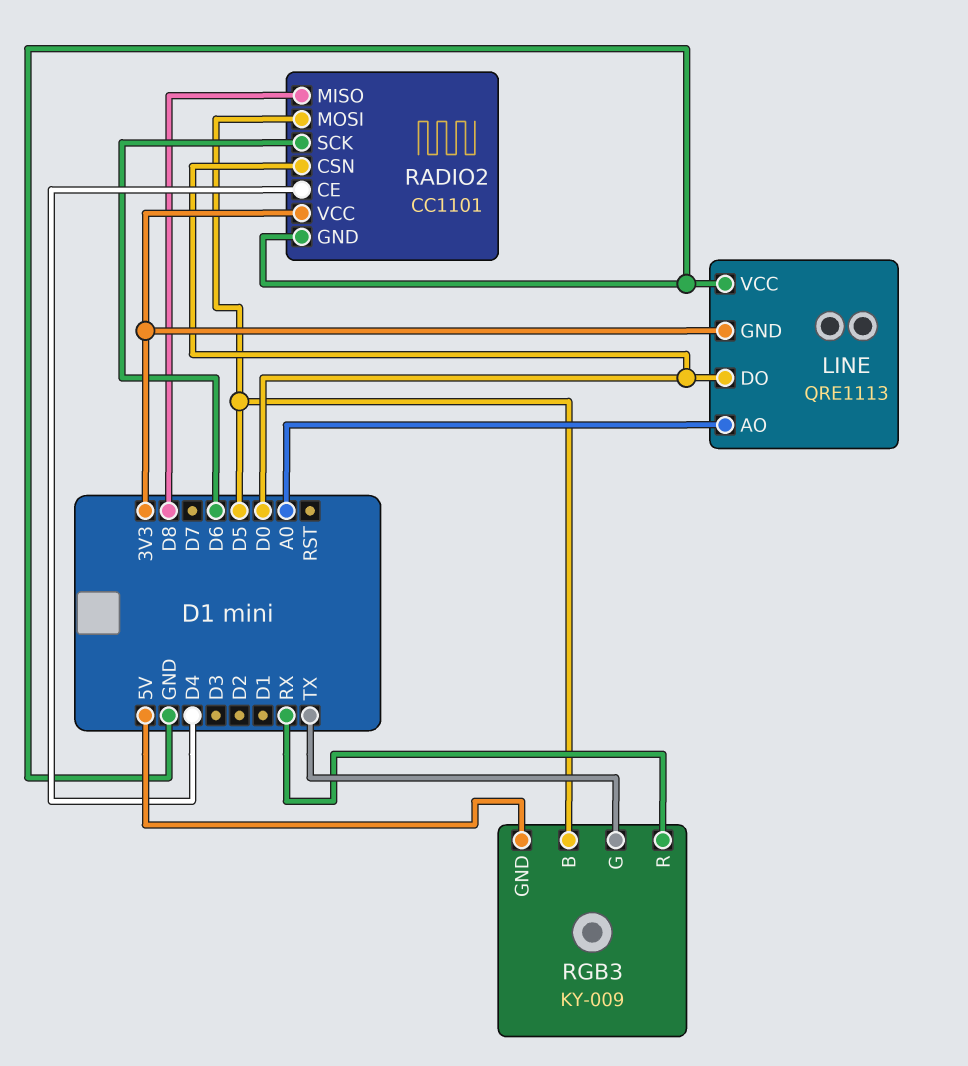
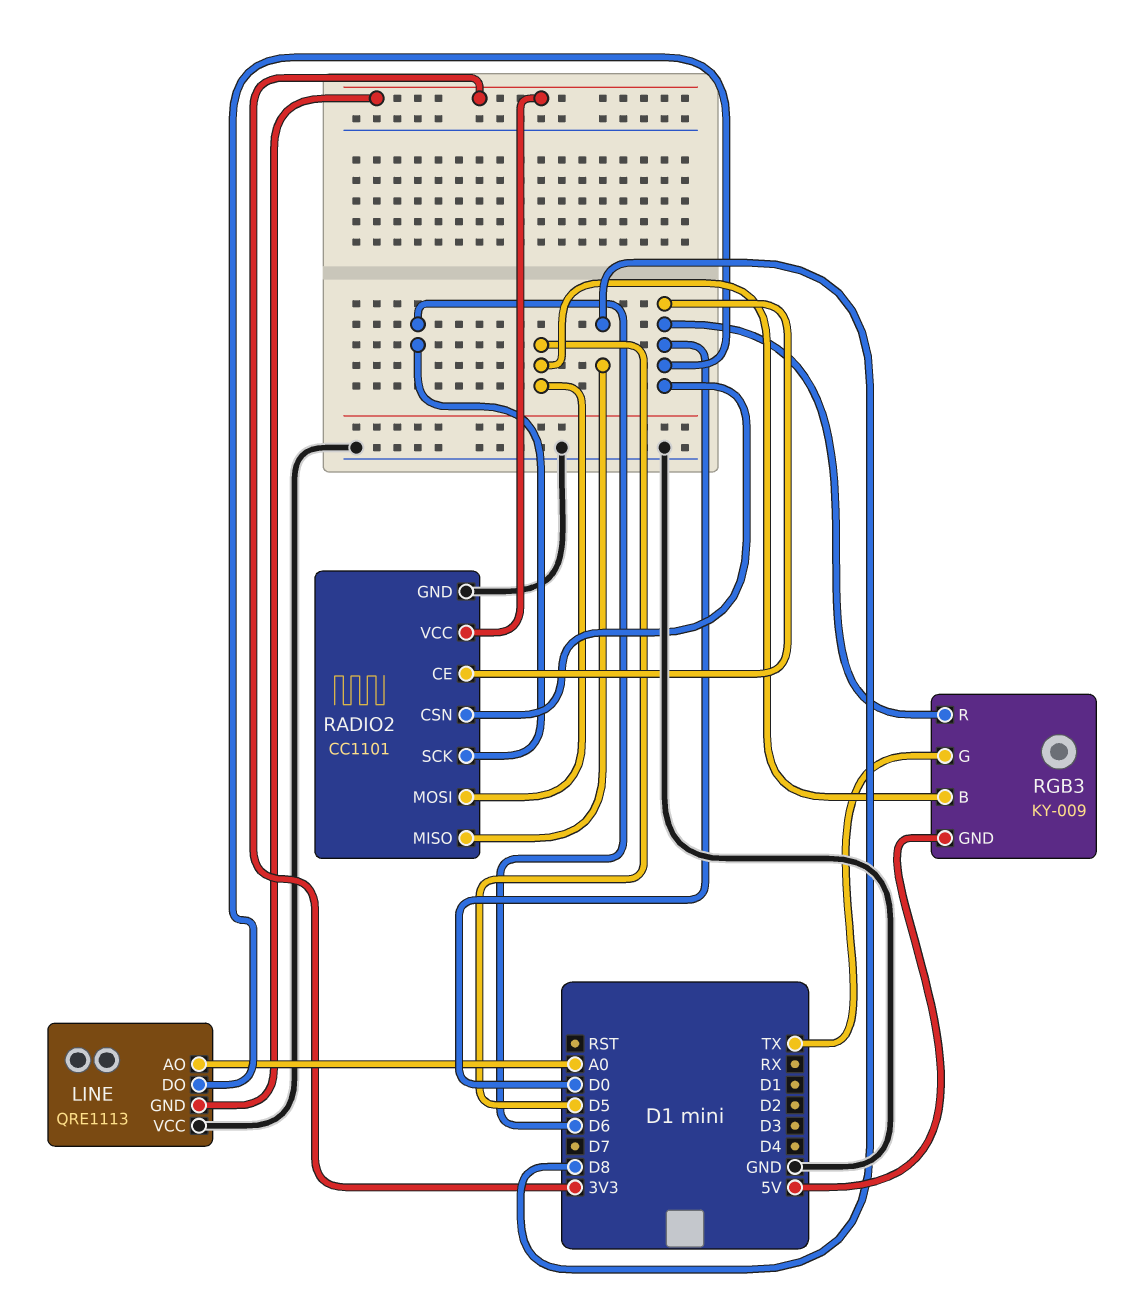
RADIO2 pin CE: D4 -> D0
RGB3 pin R: RX -> D0

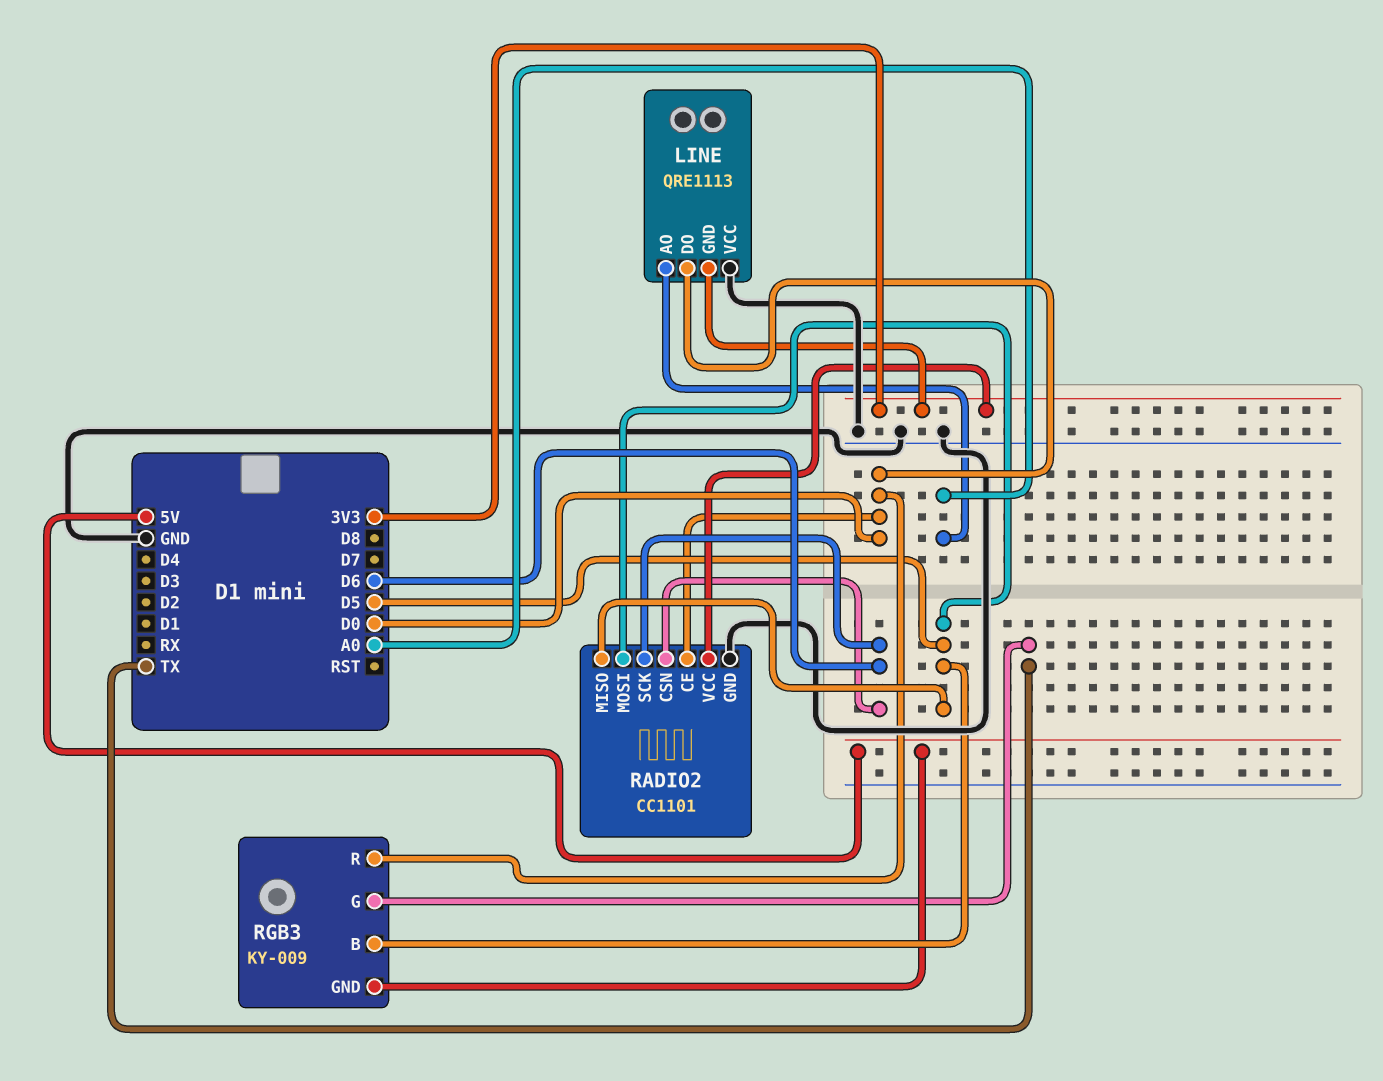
RADIO2 pin CSN: D0 -> D6
RADIO2 pin MISO: D8 -> D5

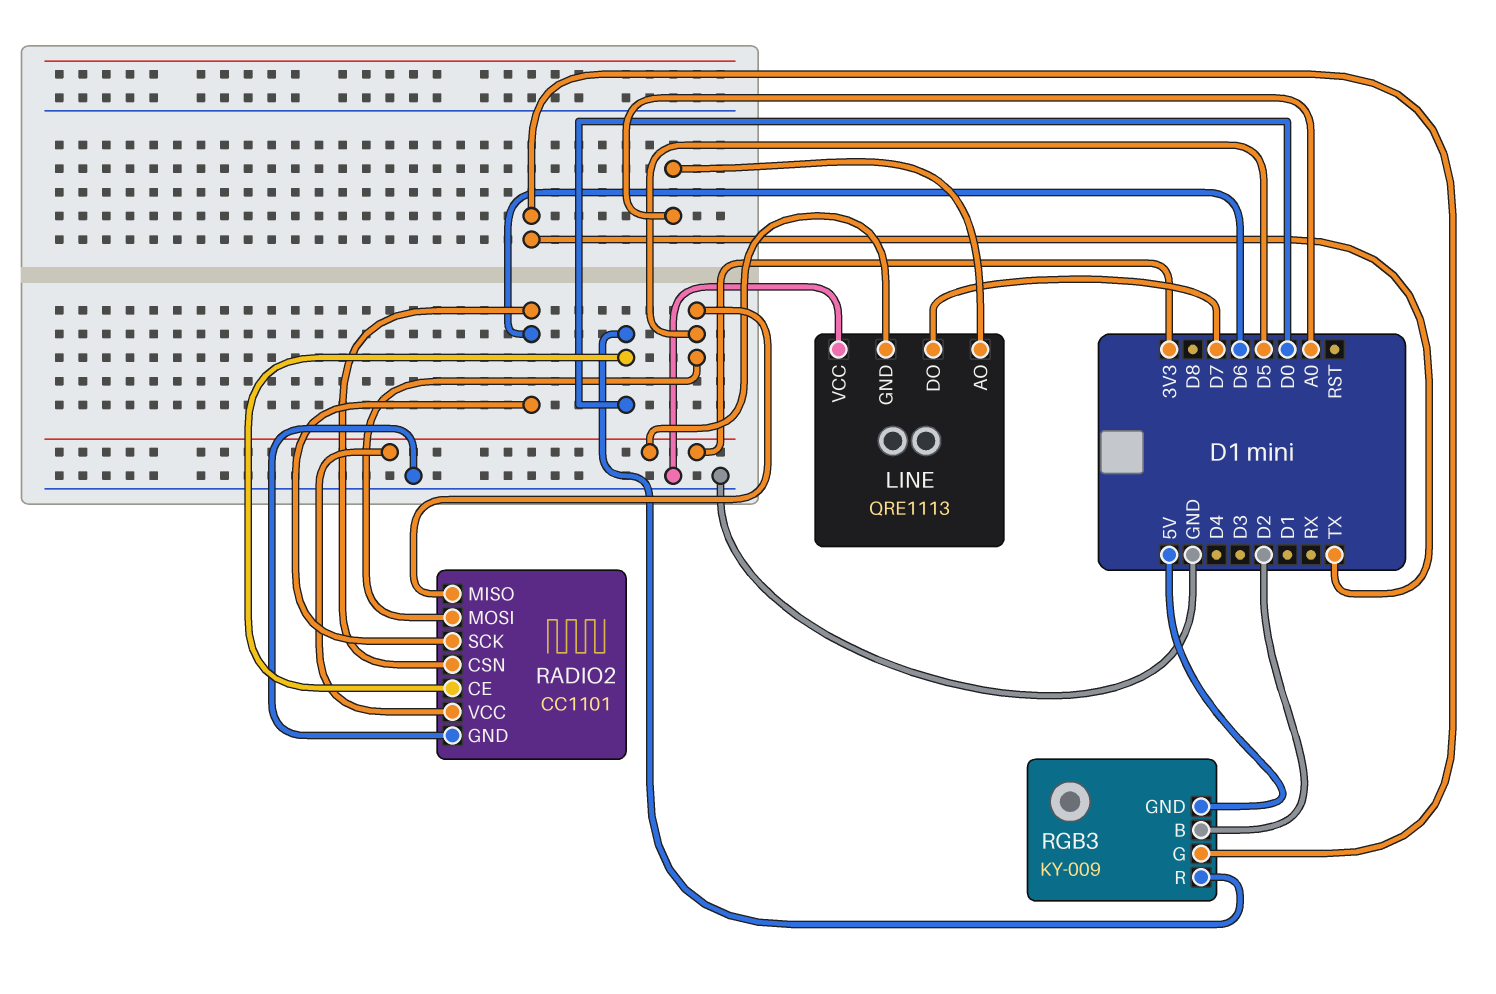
LINE pin DO: D0 -> D7
RGB3 pin B: D5 -> D2

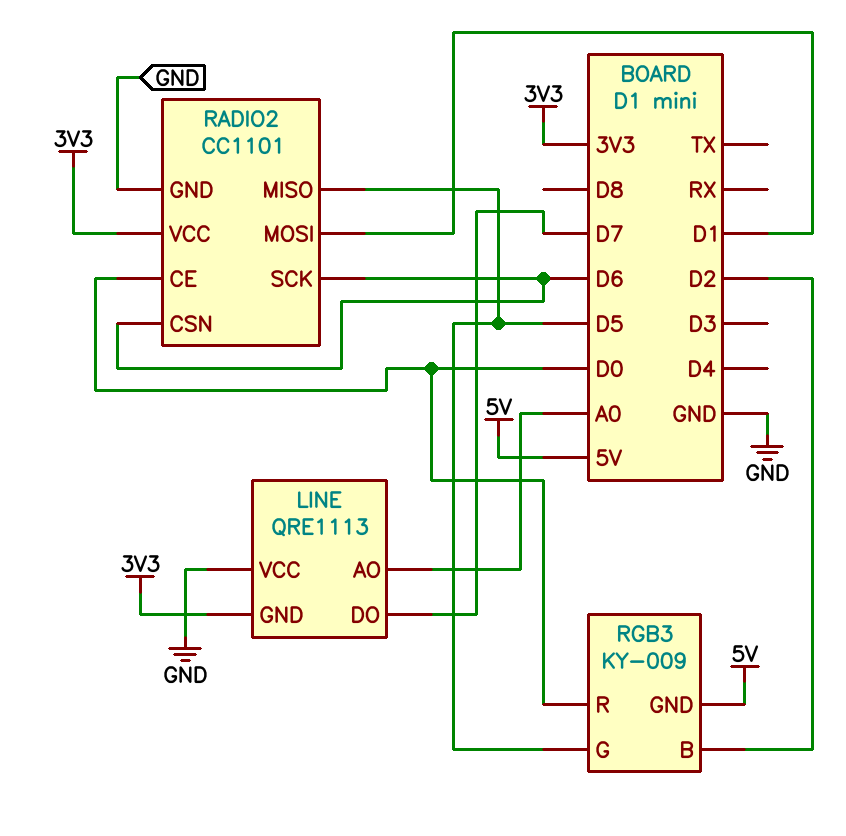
RADIO2 pin MOSI: D5 -> D1
RGB3 pin G: TX -> D5

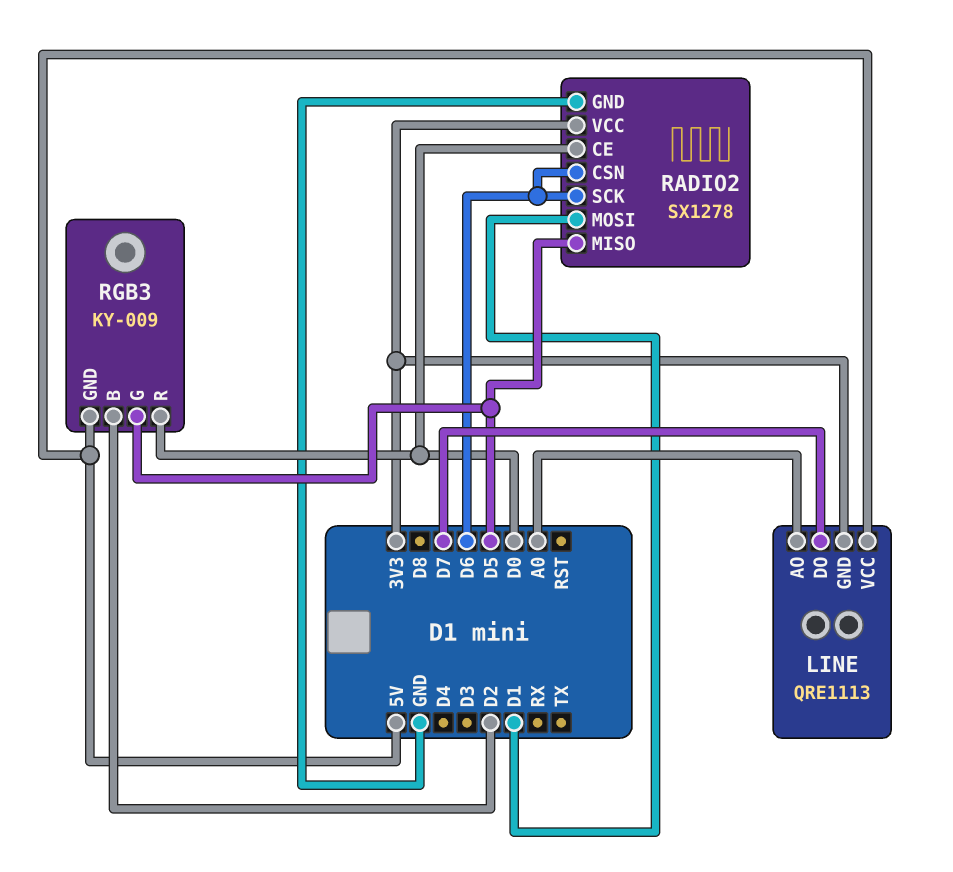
LINE pin VCC: GND -> 5V
RADIO2: CC1101 -> SX1278

